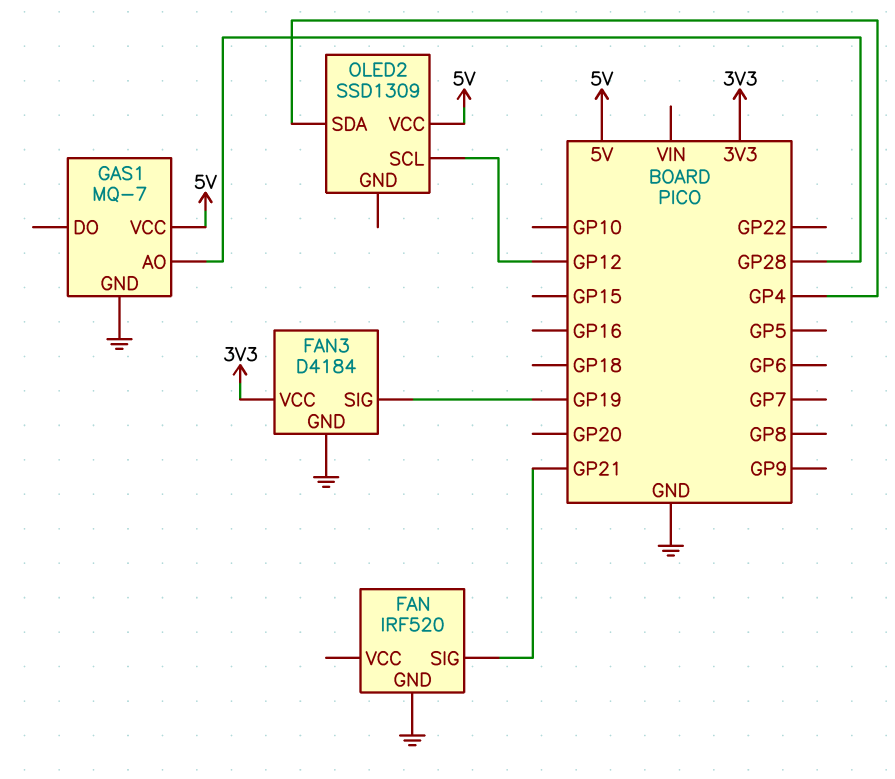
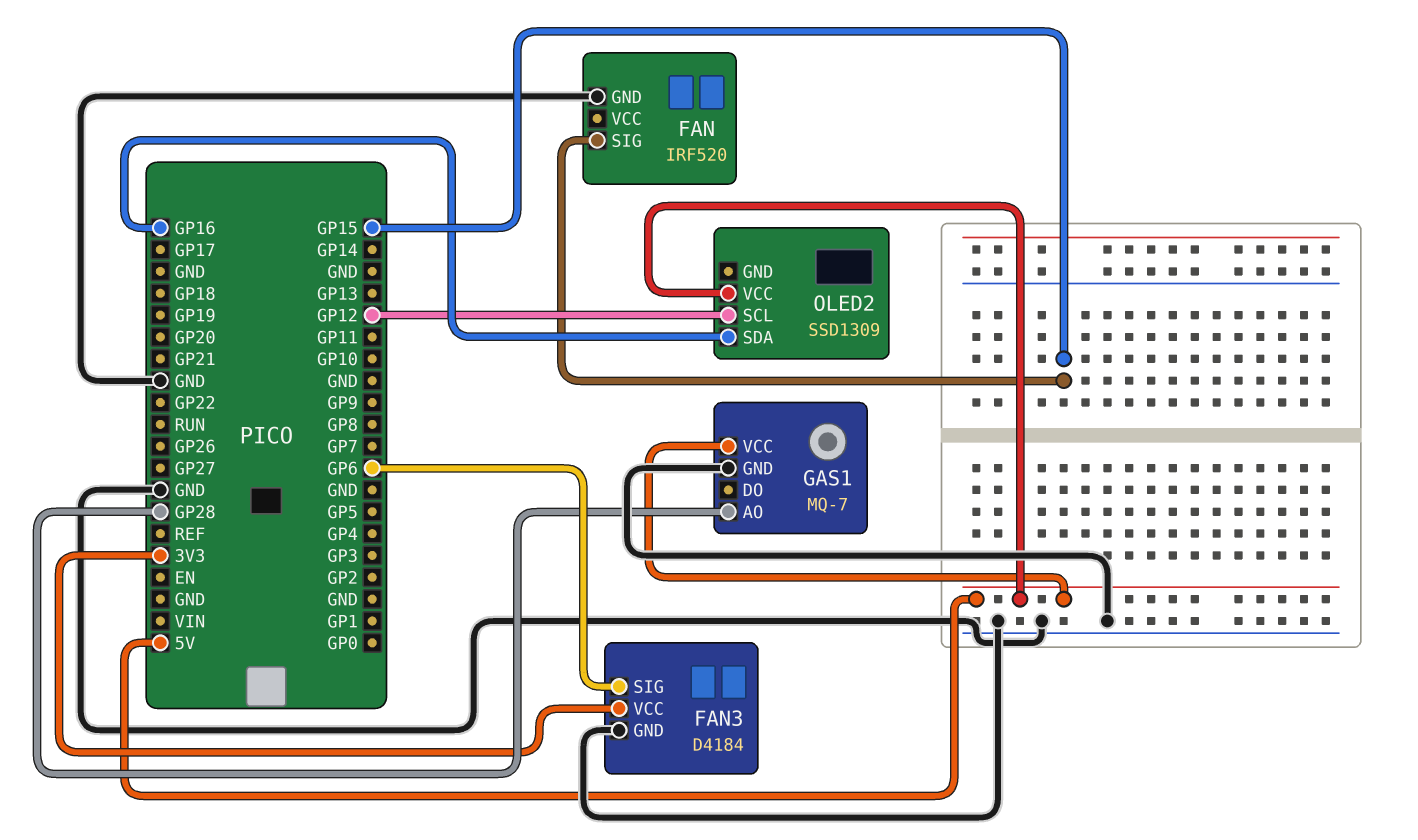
FAN pin SIG: GP21 -> GP15
FAN3 pin SIG: GP19 -> GP6
OLED2 pin SDA: GP4 -> GP16

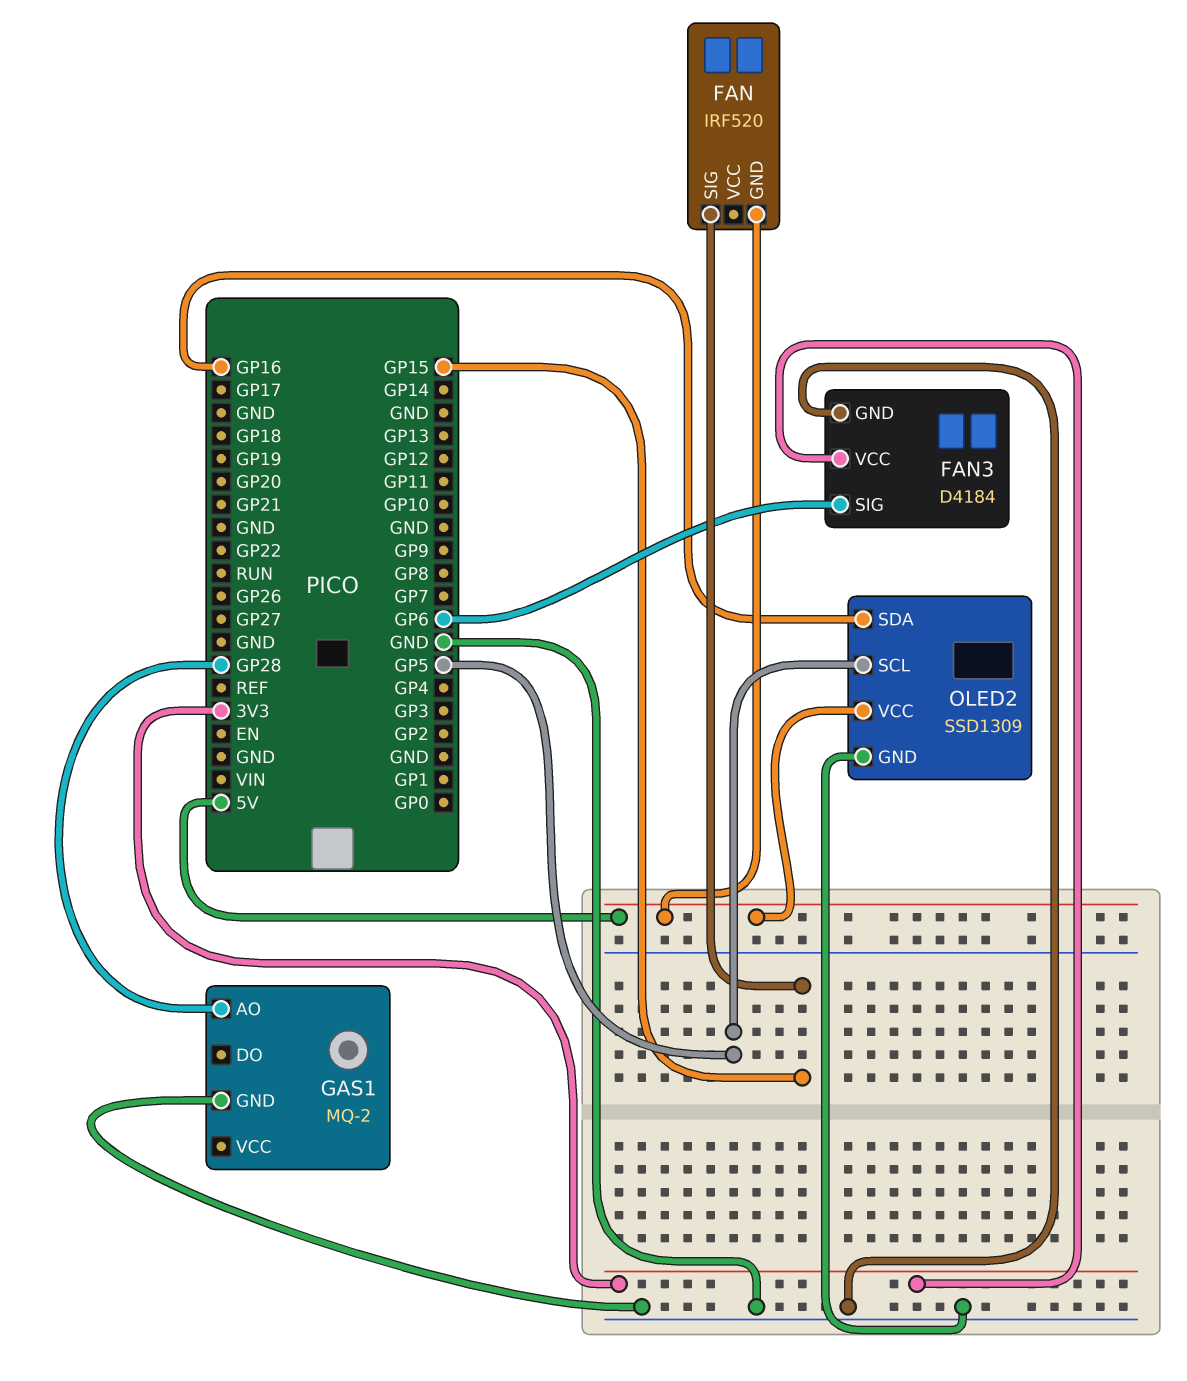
FAN pin GND: GND -> 5V
GAS1: MQ-7 -> MQ-2
GAS1 pin VCC: 5V -> none
OLED2 pin GND: none -> GND
OLED2 pin SCL: GP12 -> GP5

